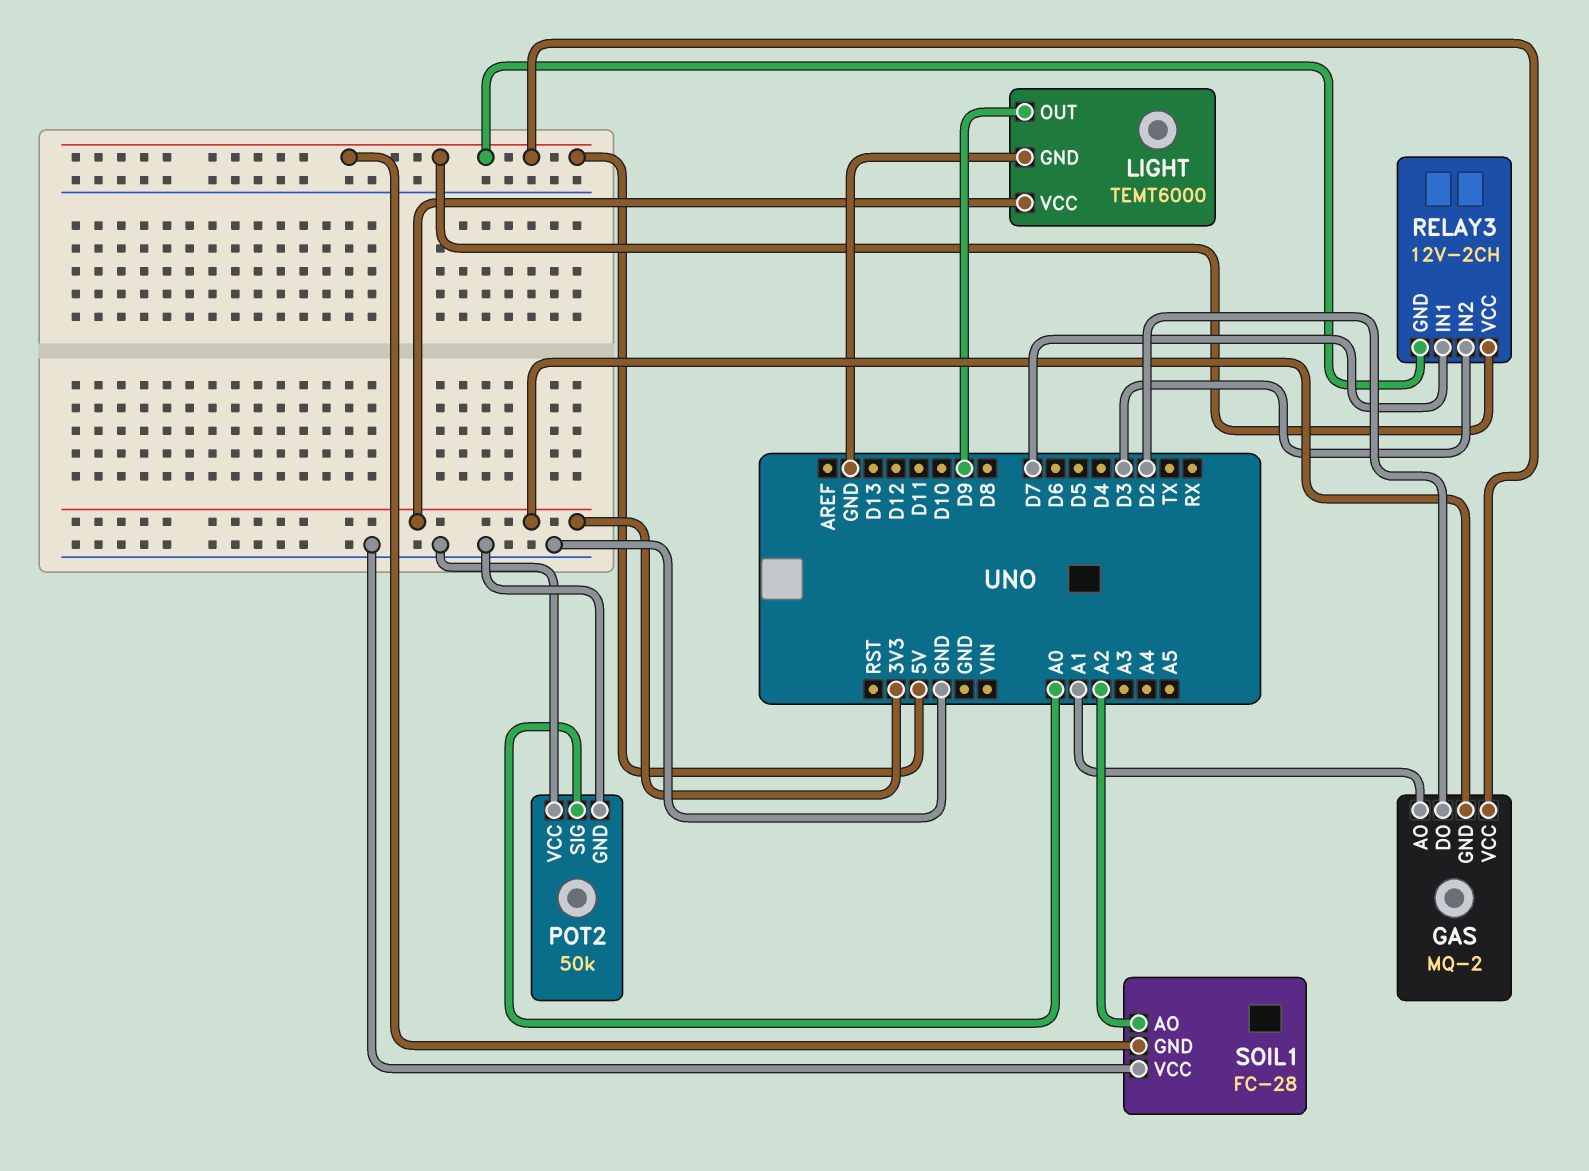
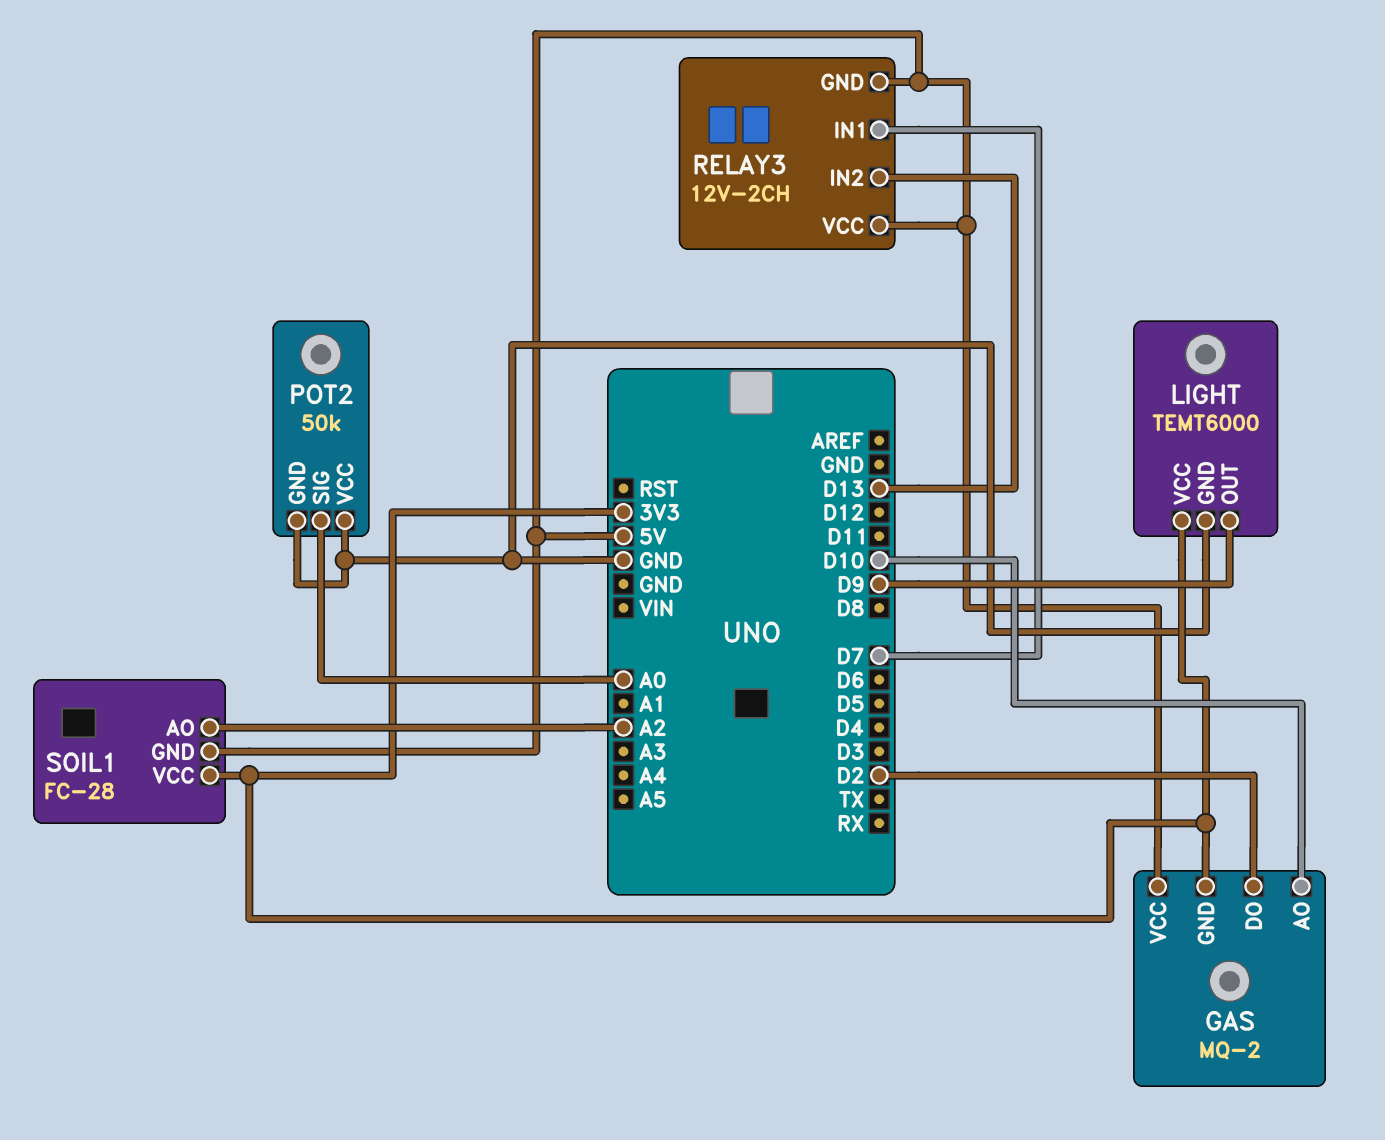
GAS pin AO: A1 -> D10
RELAY3 pin IN2: D3 -> D13
SOIL1 pin VCC: GND -> 3V3

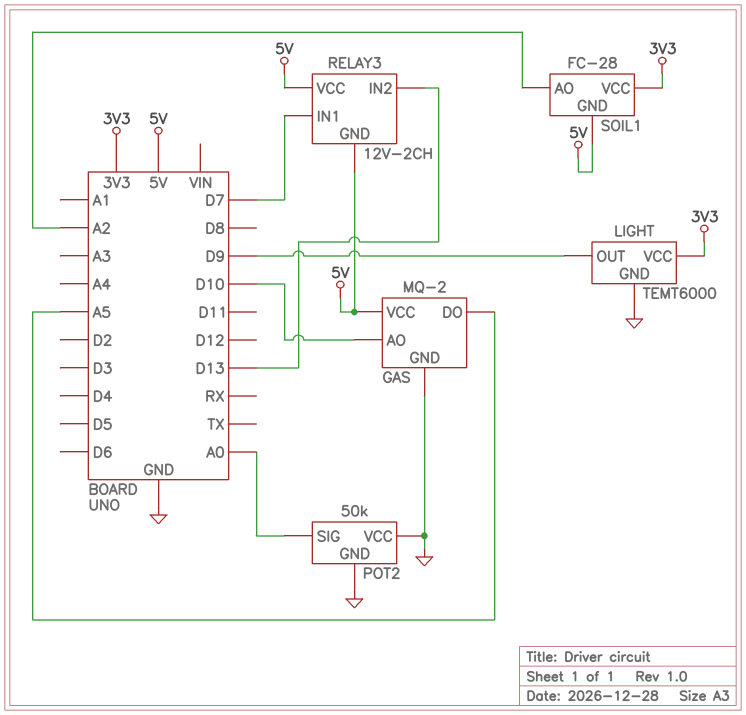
GAS pin DO: D2 -> A5
GAS pin GND: 3V3 -> GND

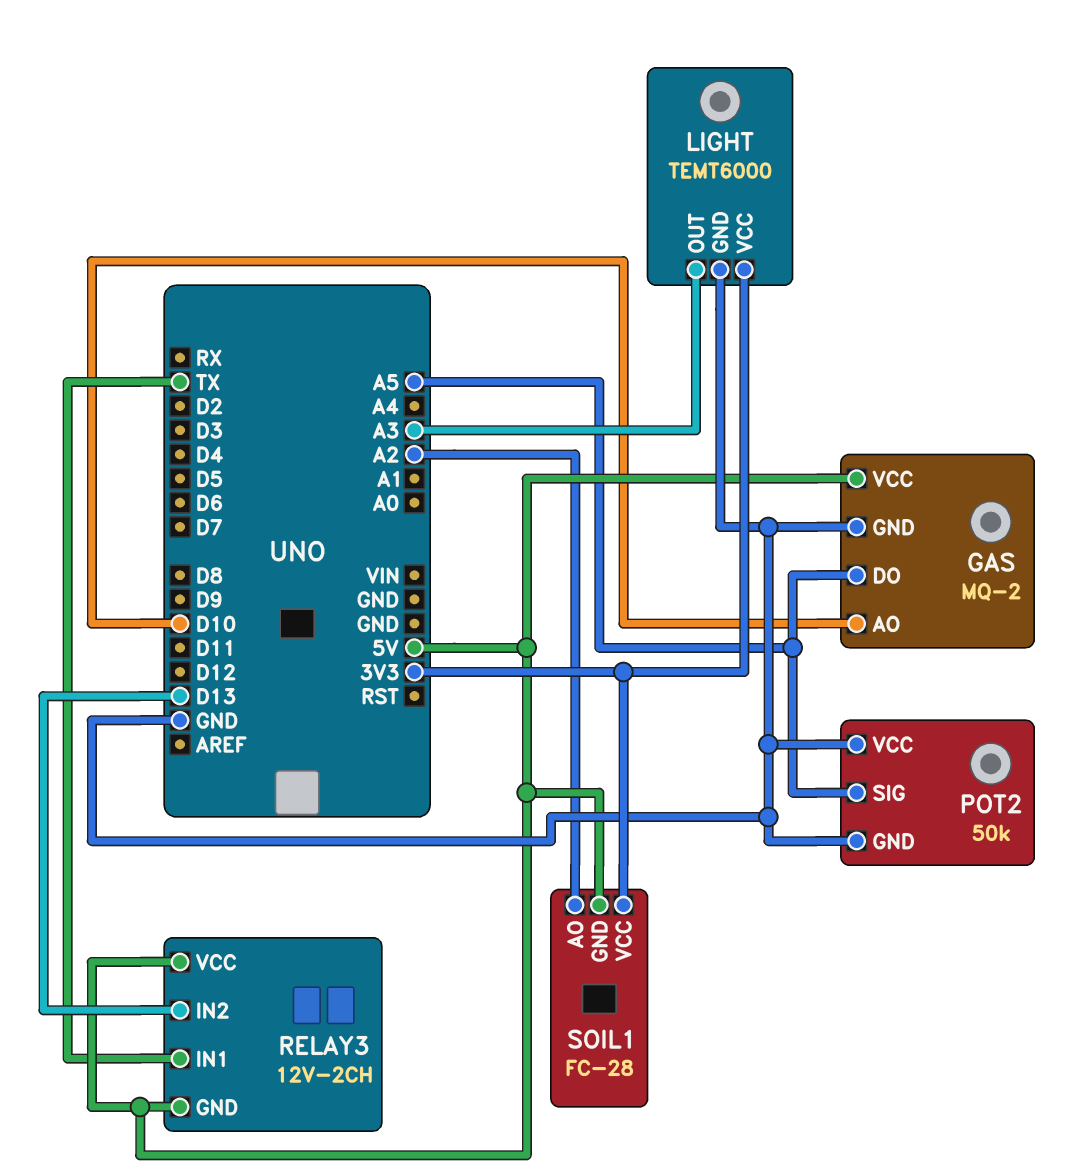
LIGHT pin OUT: D9 -> A3
POT2 pin SIG: A0 -> A5
RELAY3 pin IN1: D7 -> TX

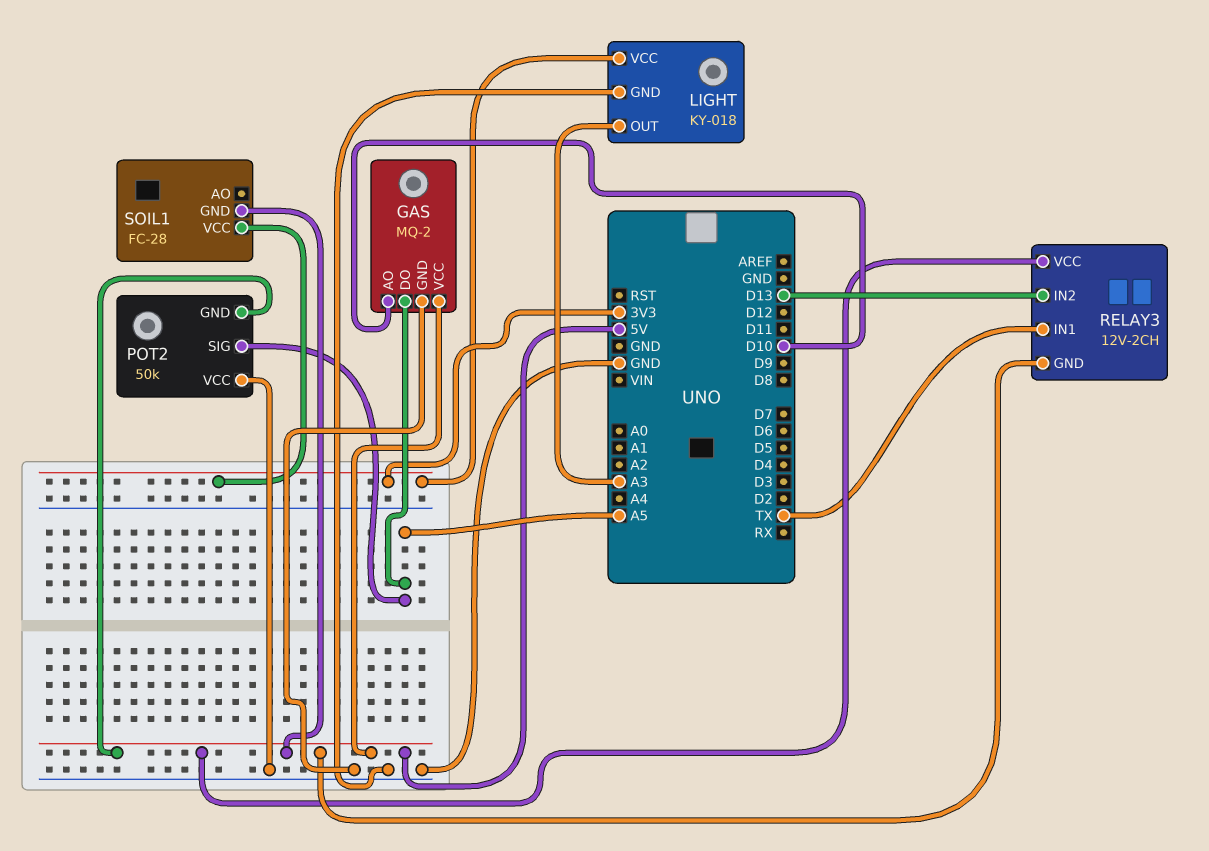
LIGHT: TEMT6000 -> KY-018
POT2 pin GND: GND -> 5V
SOIL1 pin AO: A2 -> none

